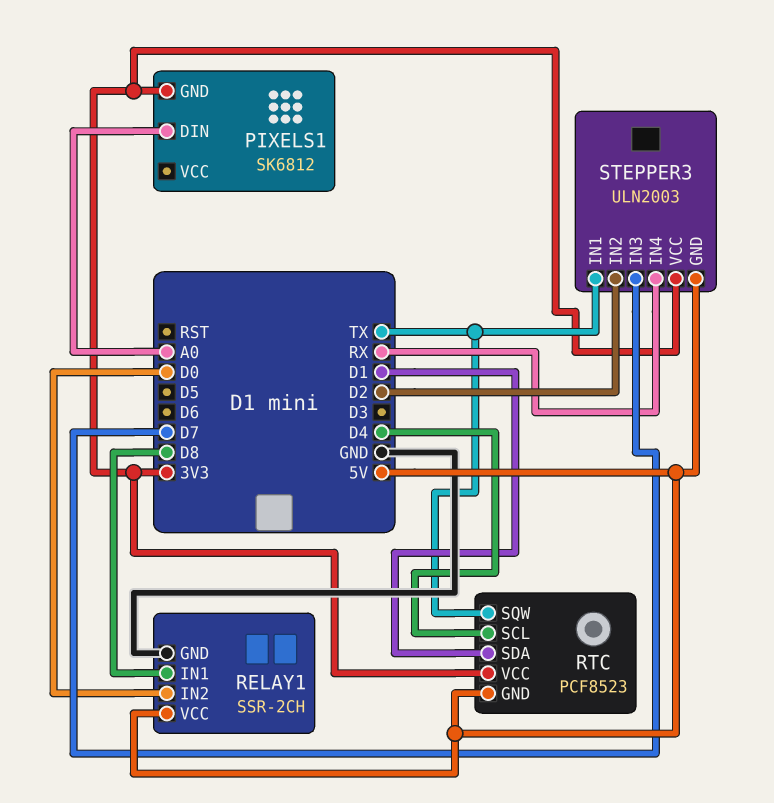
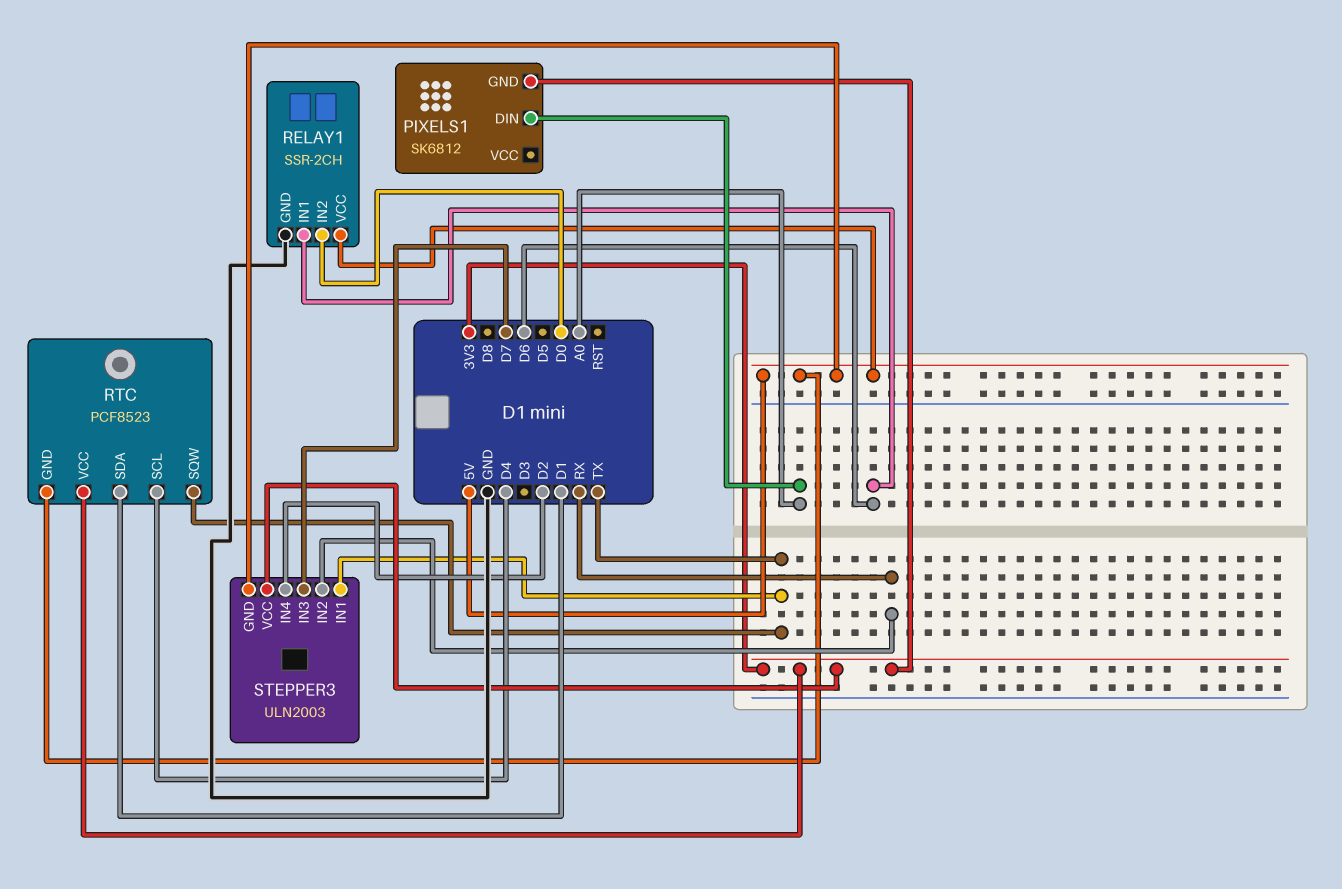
RELAY1 pin IN1: D8 -> D6
STEPPER3 pin IN2: D2 -> RX
STEPPER3 pin IN4: RX -> D2

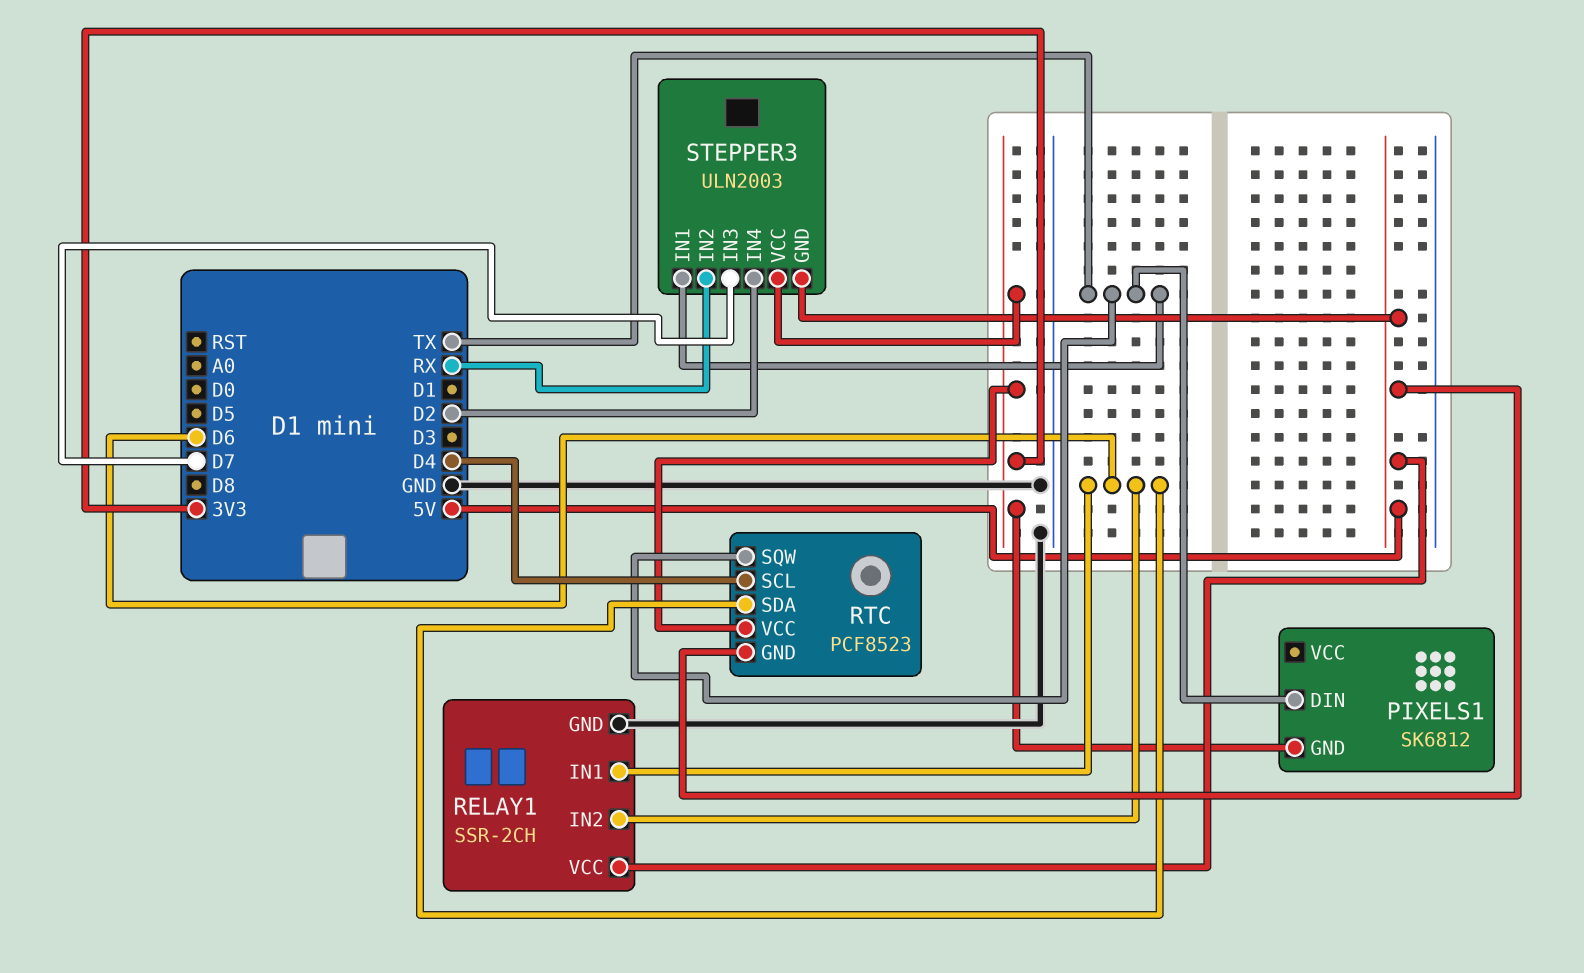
PIXELS1 pin DIN: A0 -> TX
RELAY1 pin IN2: D0 -> D6
RTC pin SDA: D1 -> D6

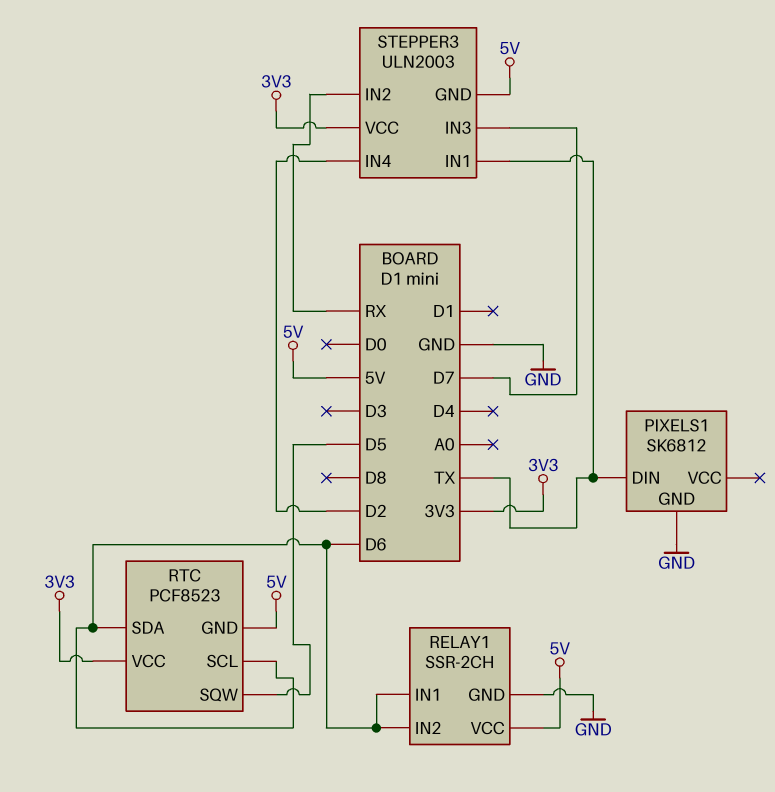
PIXELS1 pin GND: 3V3 -> GND
RTC pin SCL: D4 -> D6
RTC pin SQW: TX -> D5

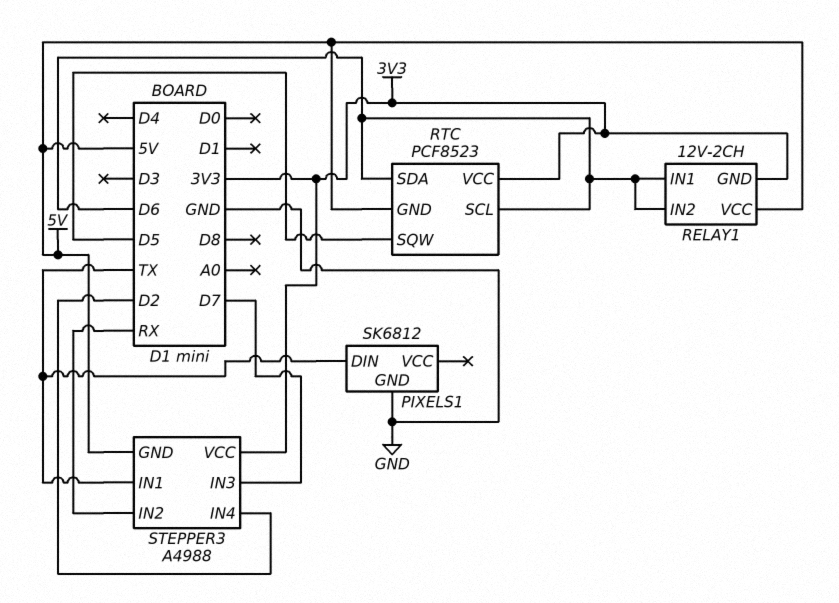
RELAY1: SSR-2CH -> 12V-2CH
RELAY1 pin GND: GND -> 3V3
STEPPER3: ULN2003 -> A4988

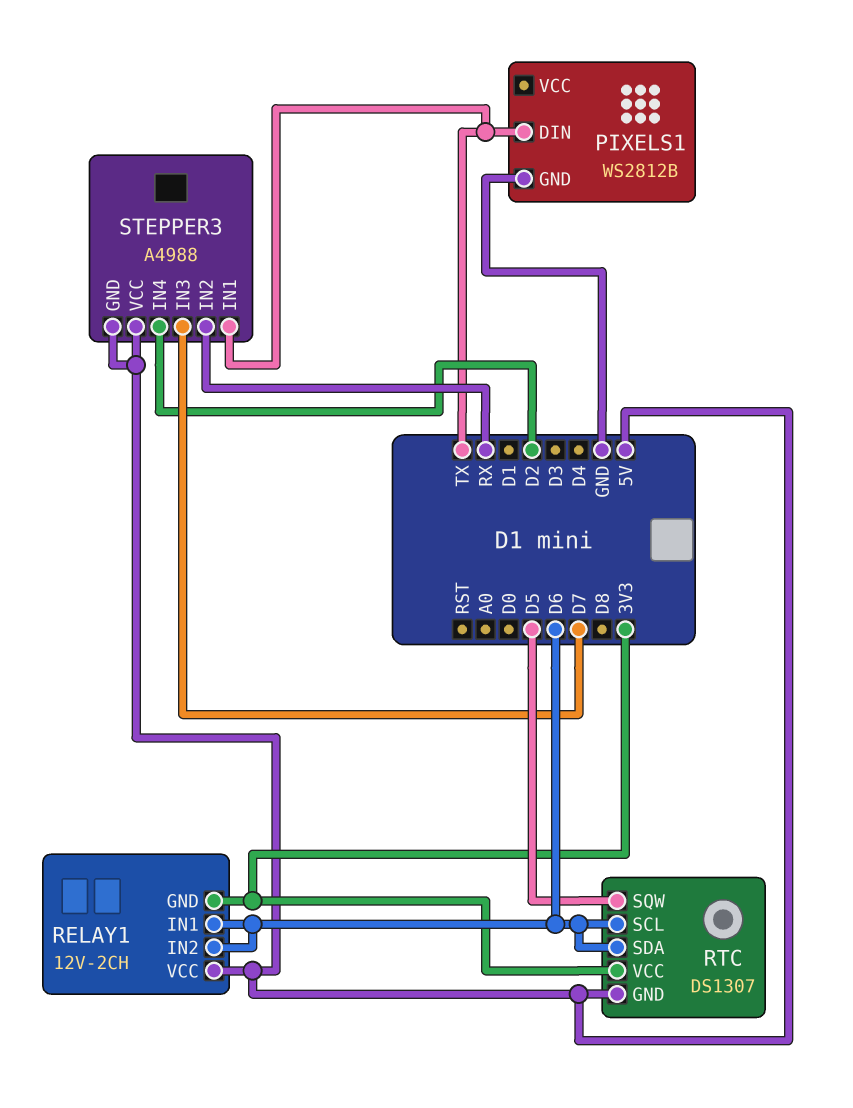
PIXELS1: SK6812 -> WS2812B
RTC: PCF8523 -> DS1307
STEPPER3 pin VCC: 3V3 -> 5V

